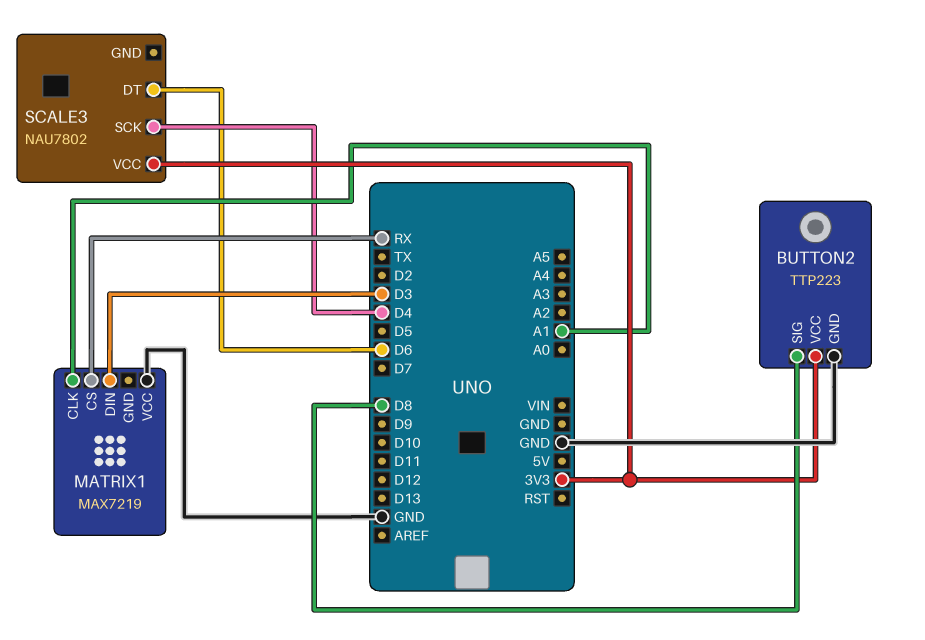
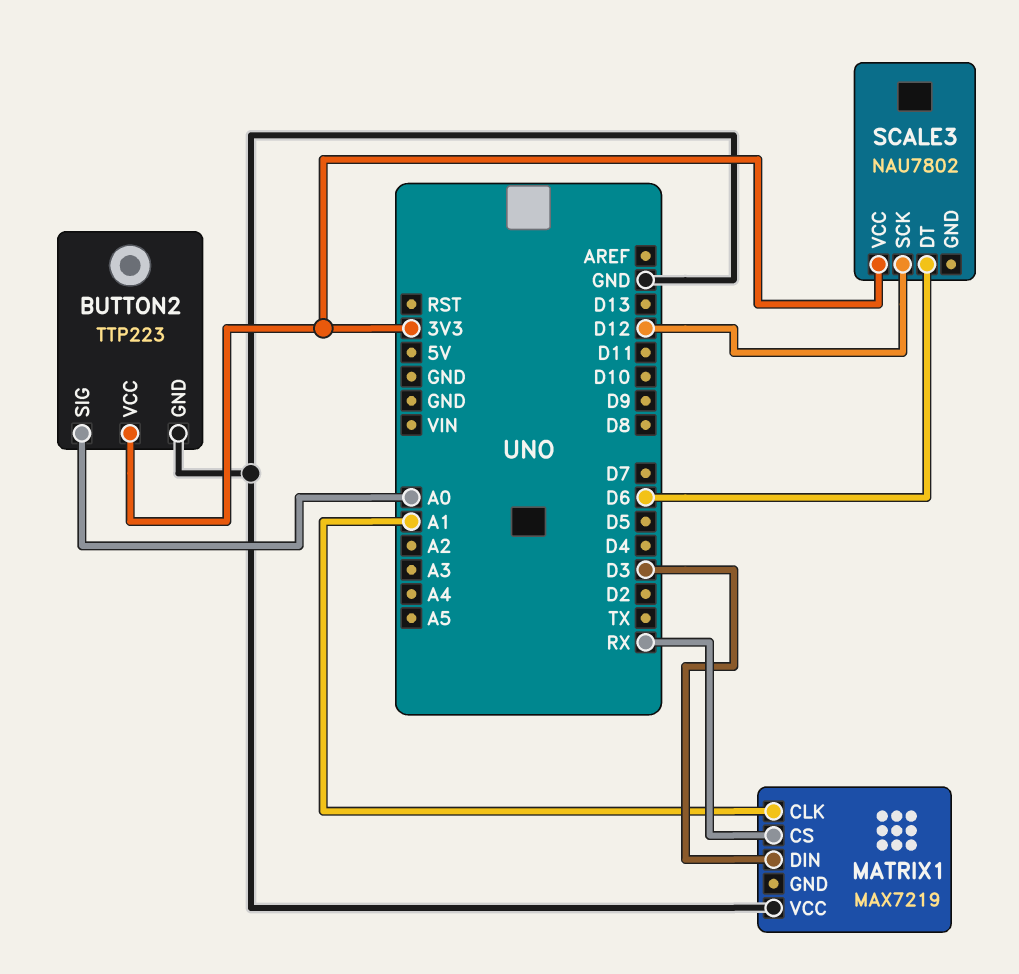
BUTTON2 pin SIG: D8 -> A0
SCALE3 pin SCK: D4 -> D12

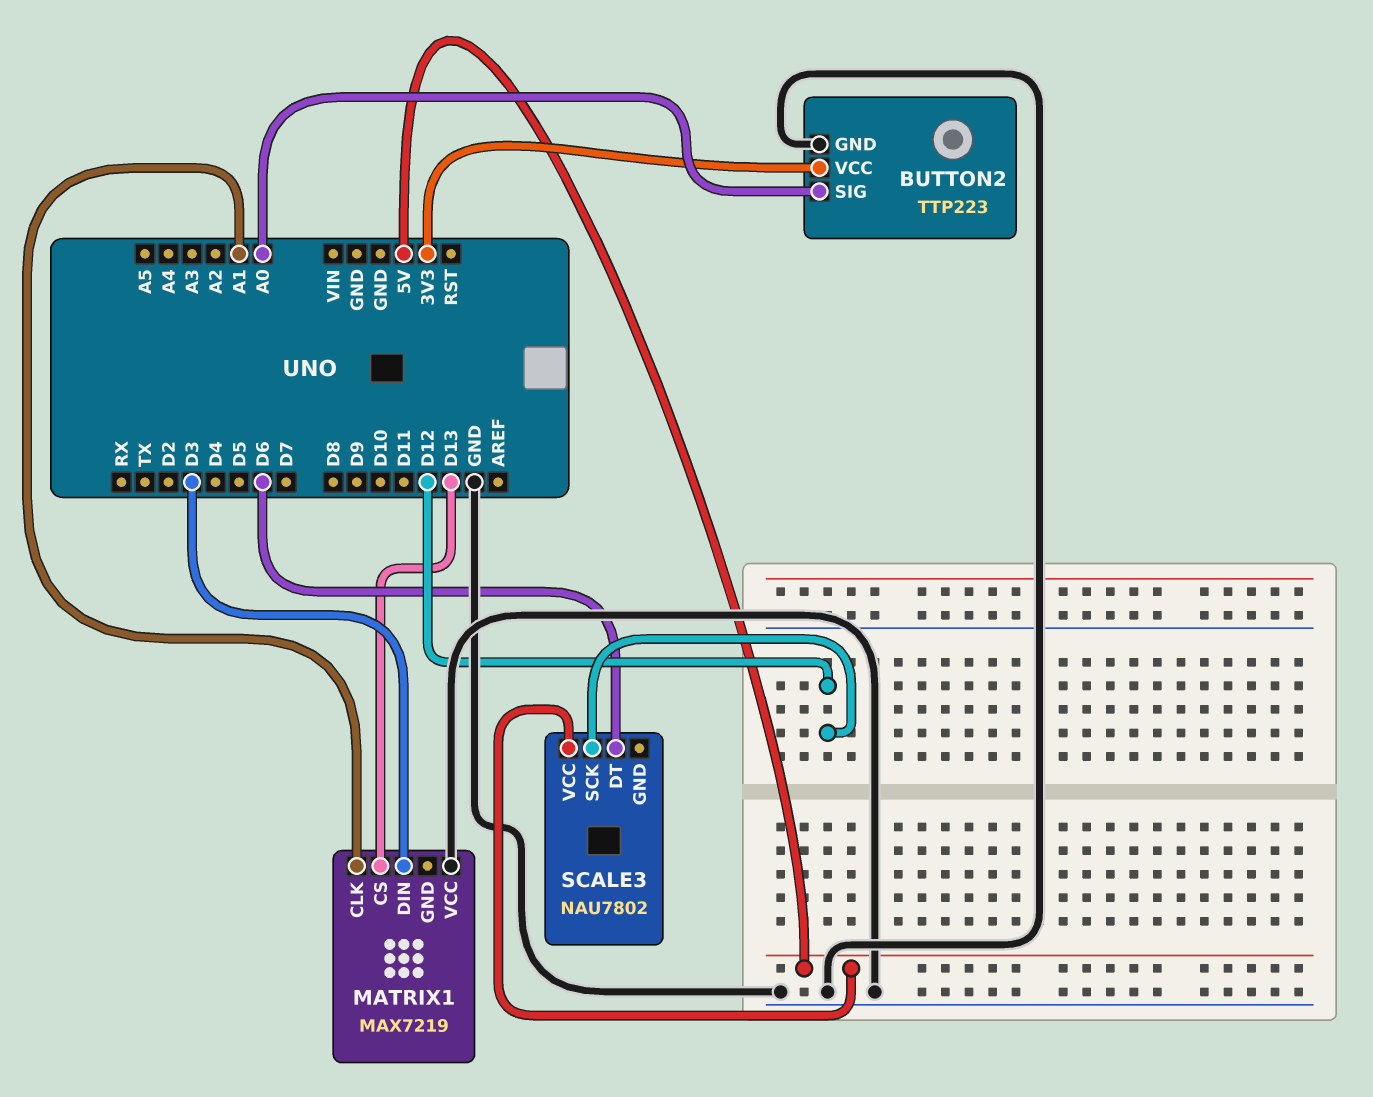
MATRIX1 pin CS: RX -> D13
SCALE3 pin VCC: 3V3 -> 5V

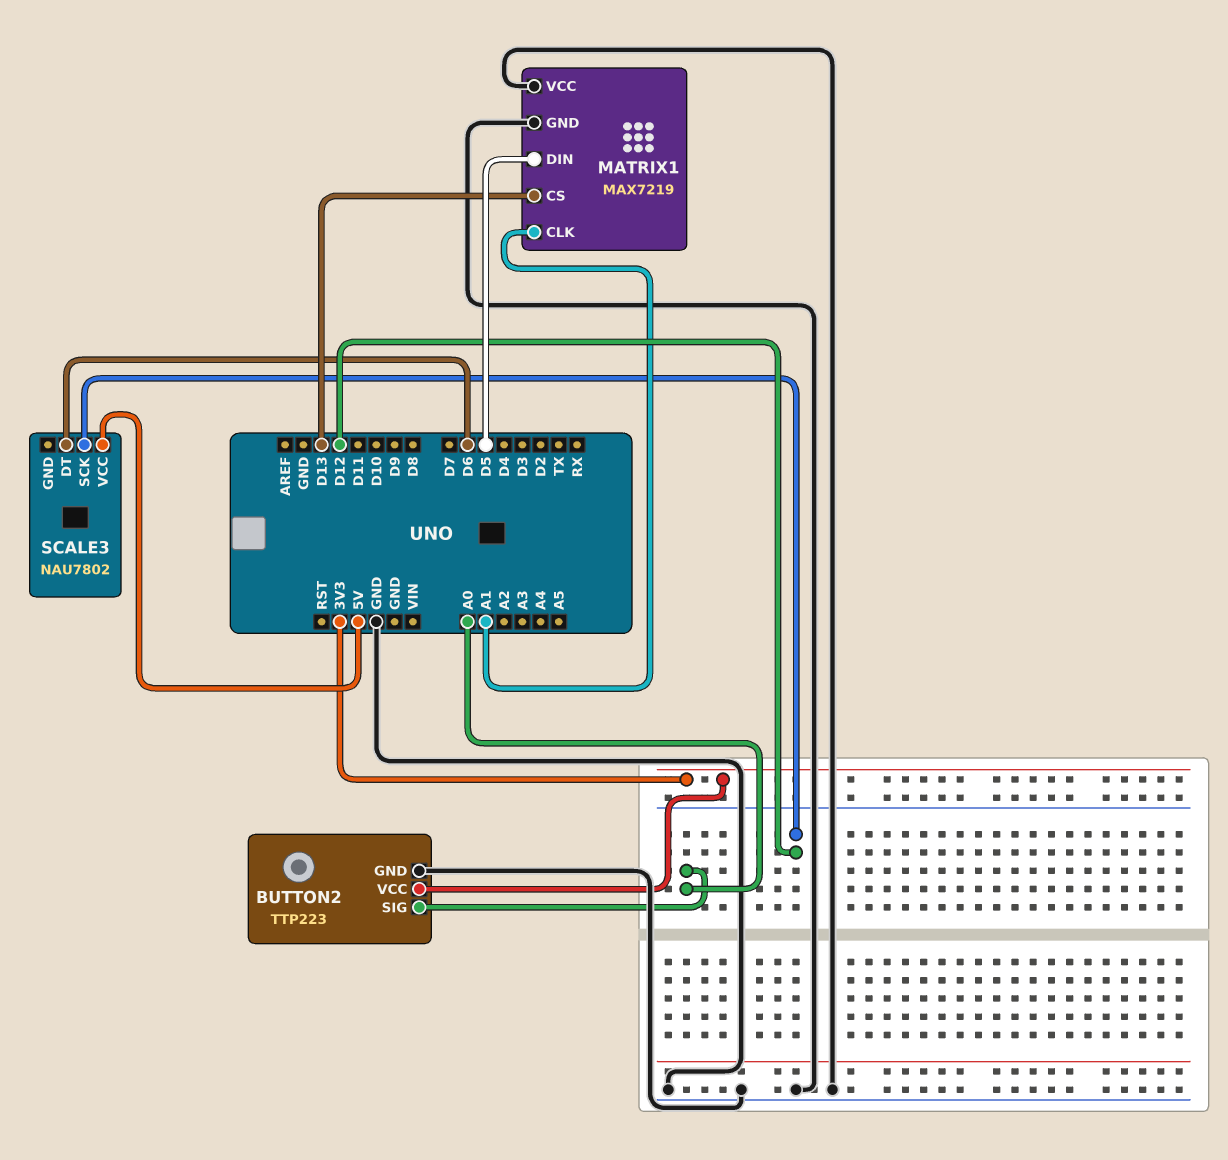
MATRIX1 pin DIN: D3 -> D5
MATRIX1 pin GND: none -> GND

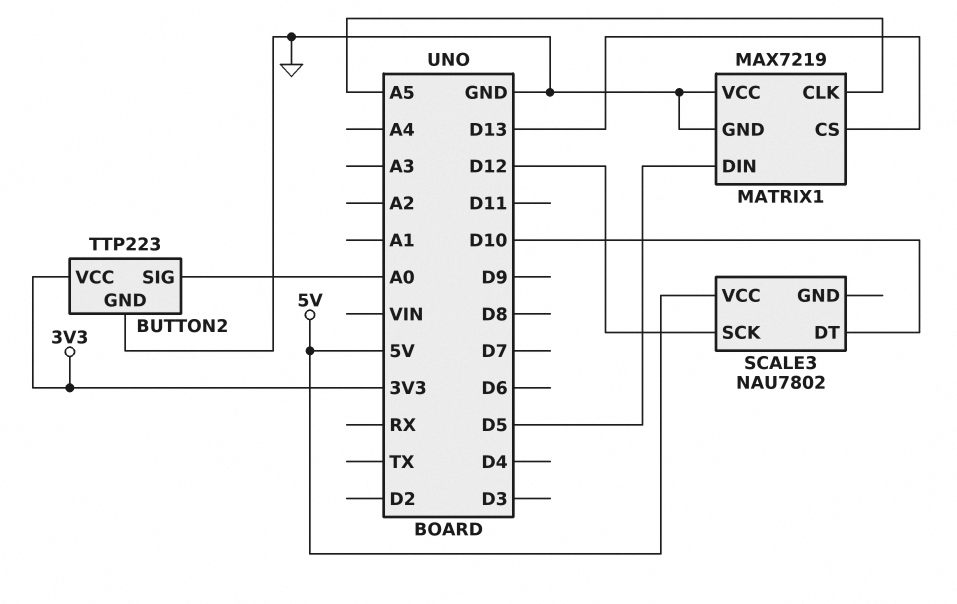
MATRIX1 pin CLK: A1 -> A5
SCALE3 pin DT: D6 -> D10

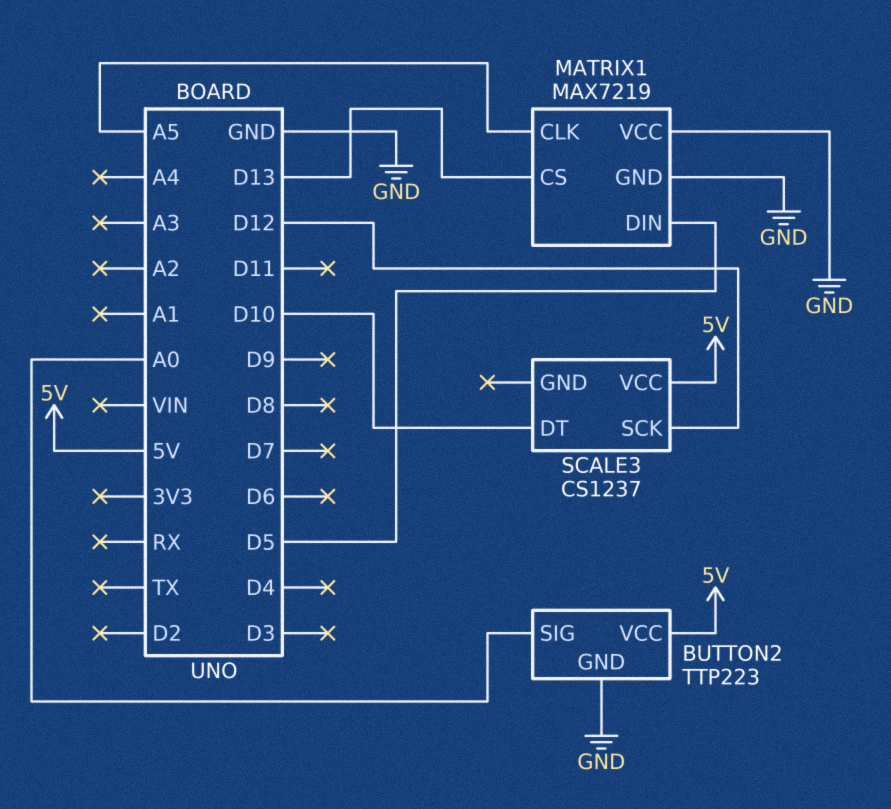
BUTTON2 pin VCC: 3V3 -> 5V
SCALE3: NAU7802 -> CS1237

